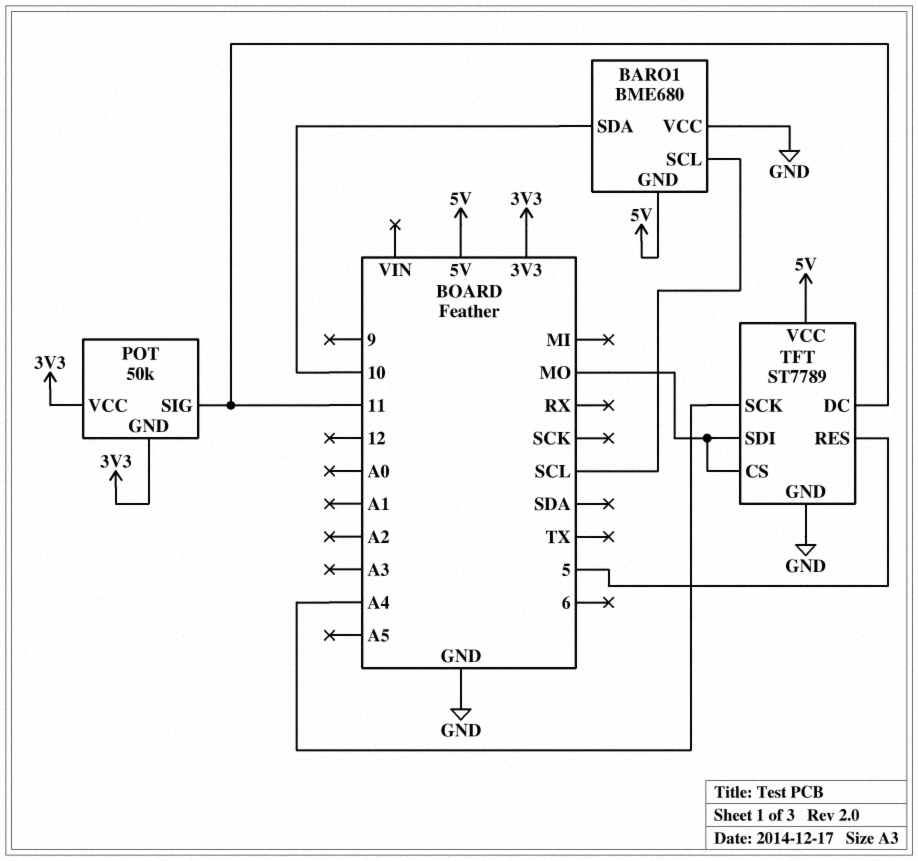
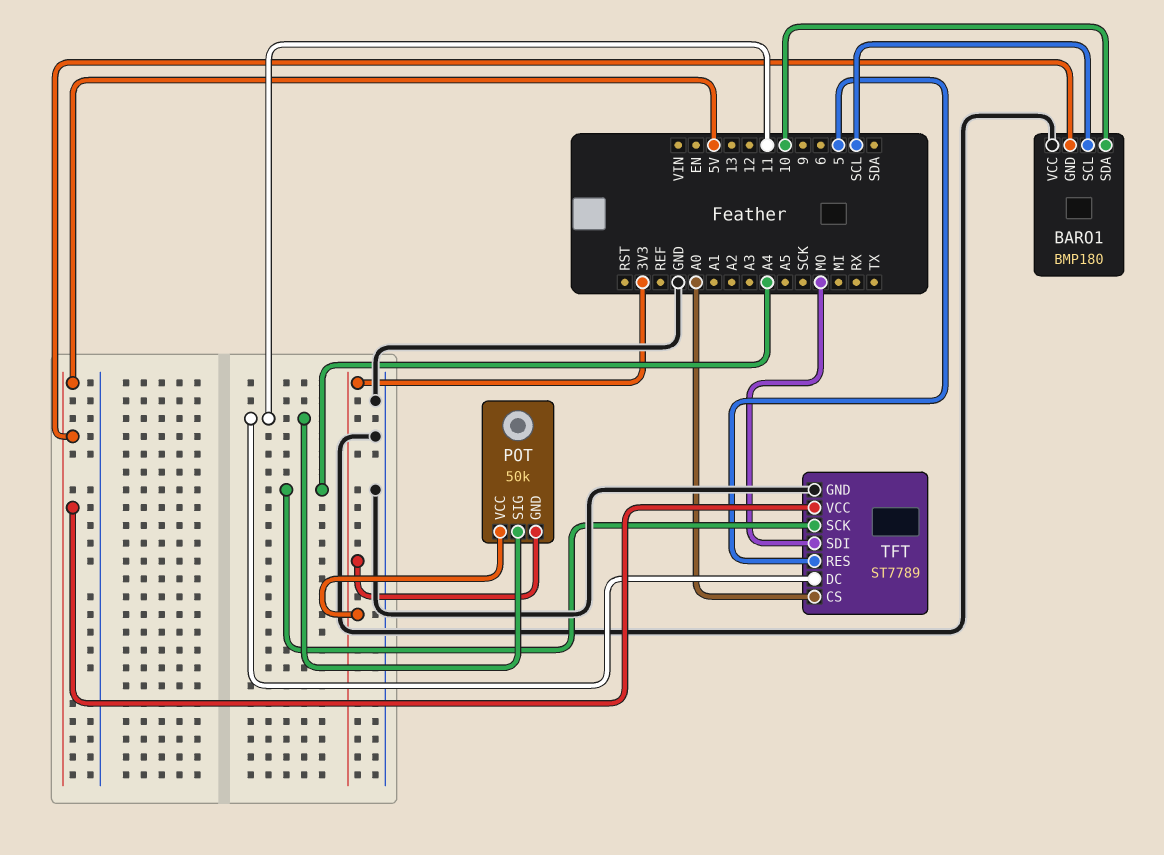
BARO1: BME680 -> BMP180
TFT pin CS: MO -> A0

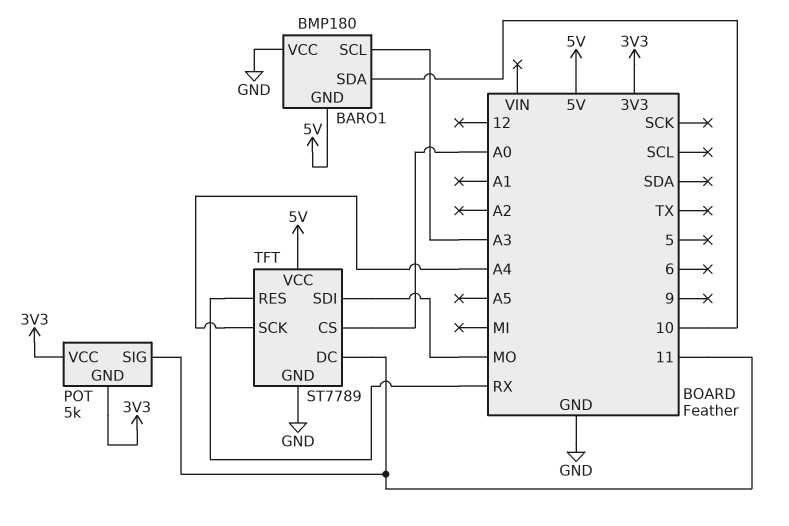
BARO1 pin SCL: SCL -> A3
POT: 50k -> 5k
TFT pin RES: 5 -> RX

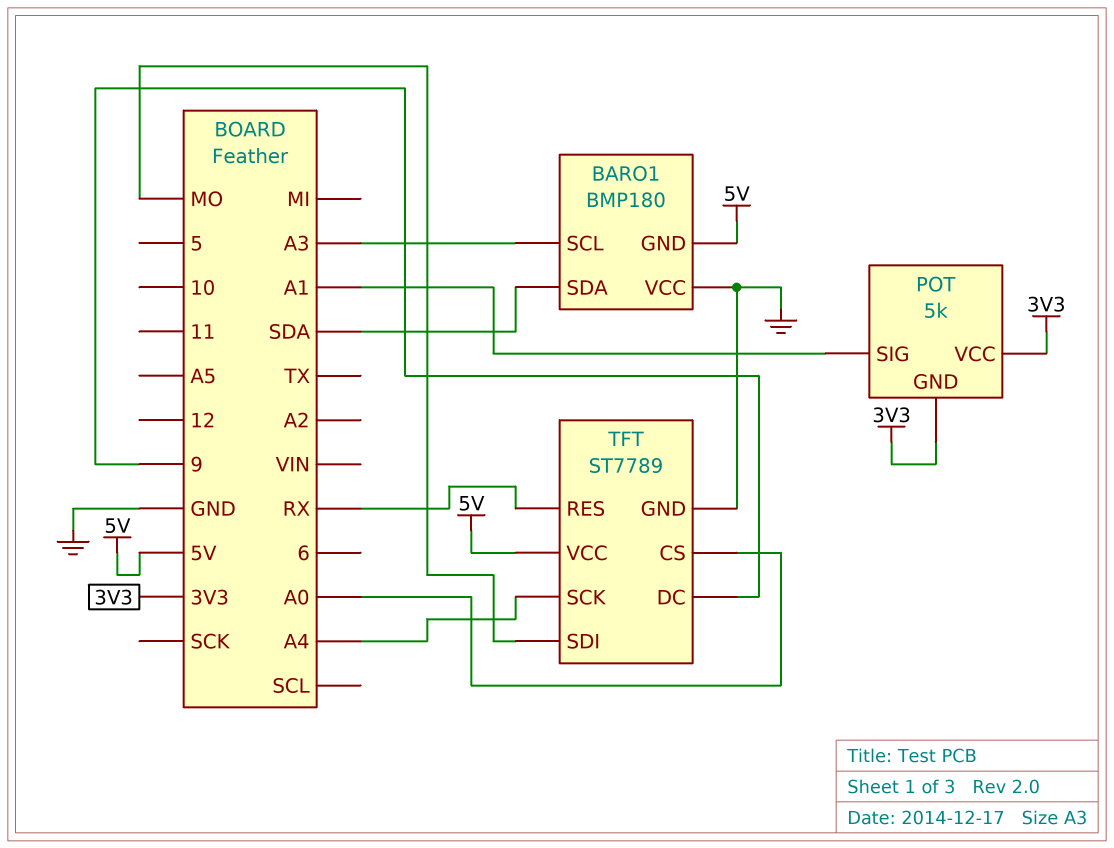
BARO1 pin SDA: 10 -> SDA
POT pin SIG: 11 -> A1
TFT pin DC: 11 -> 9

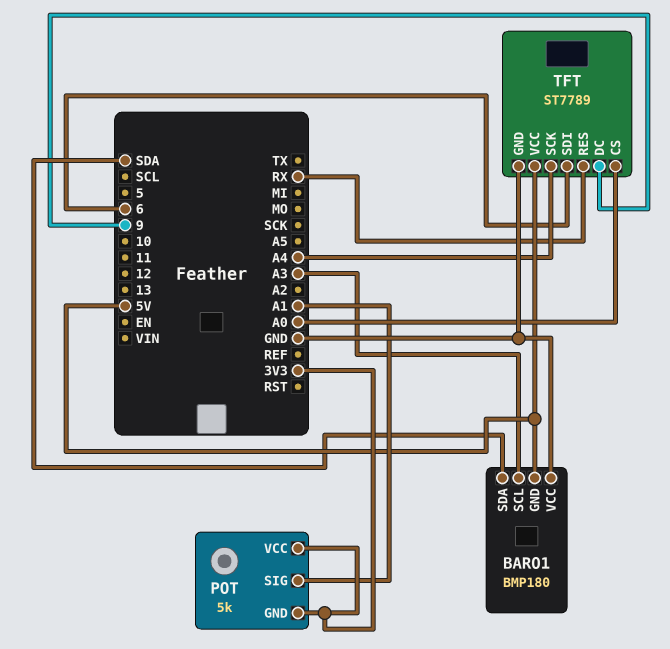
TFT pin SDI: MO -> 6

